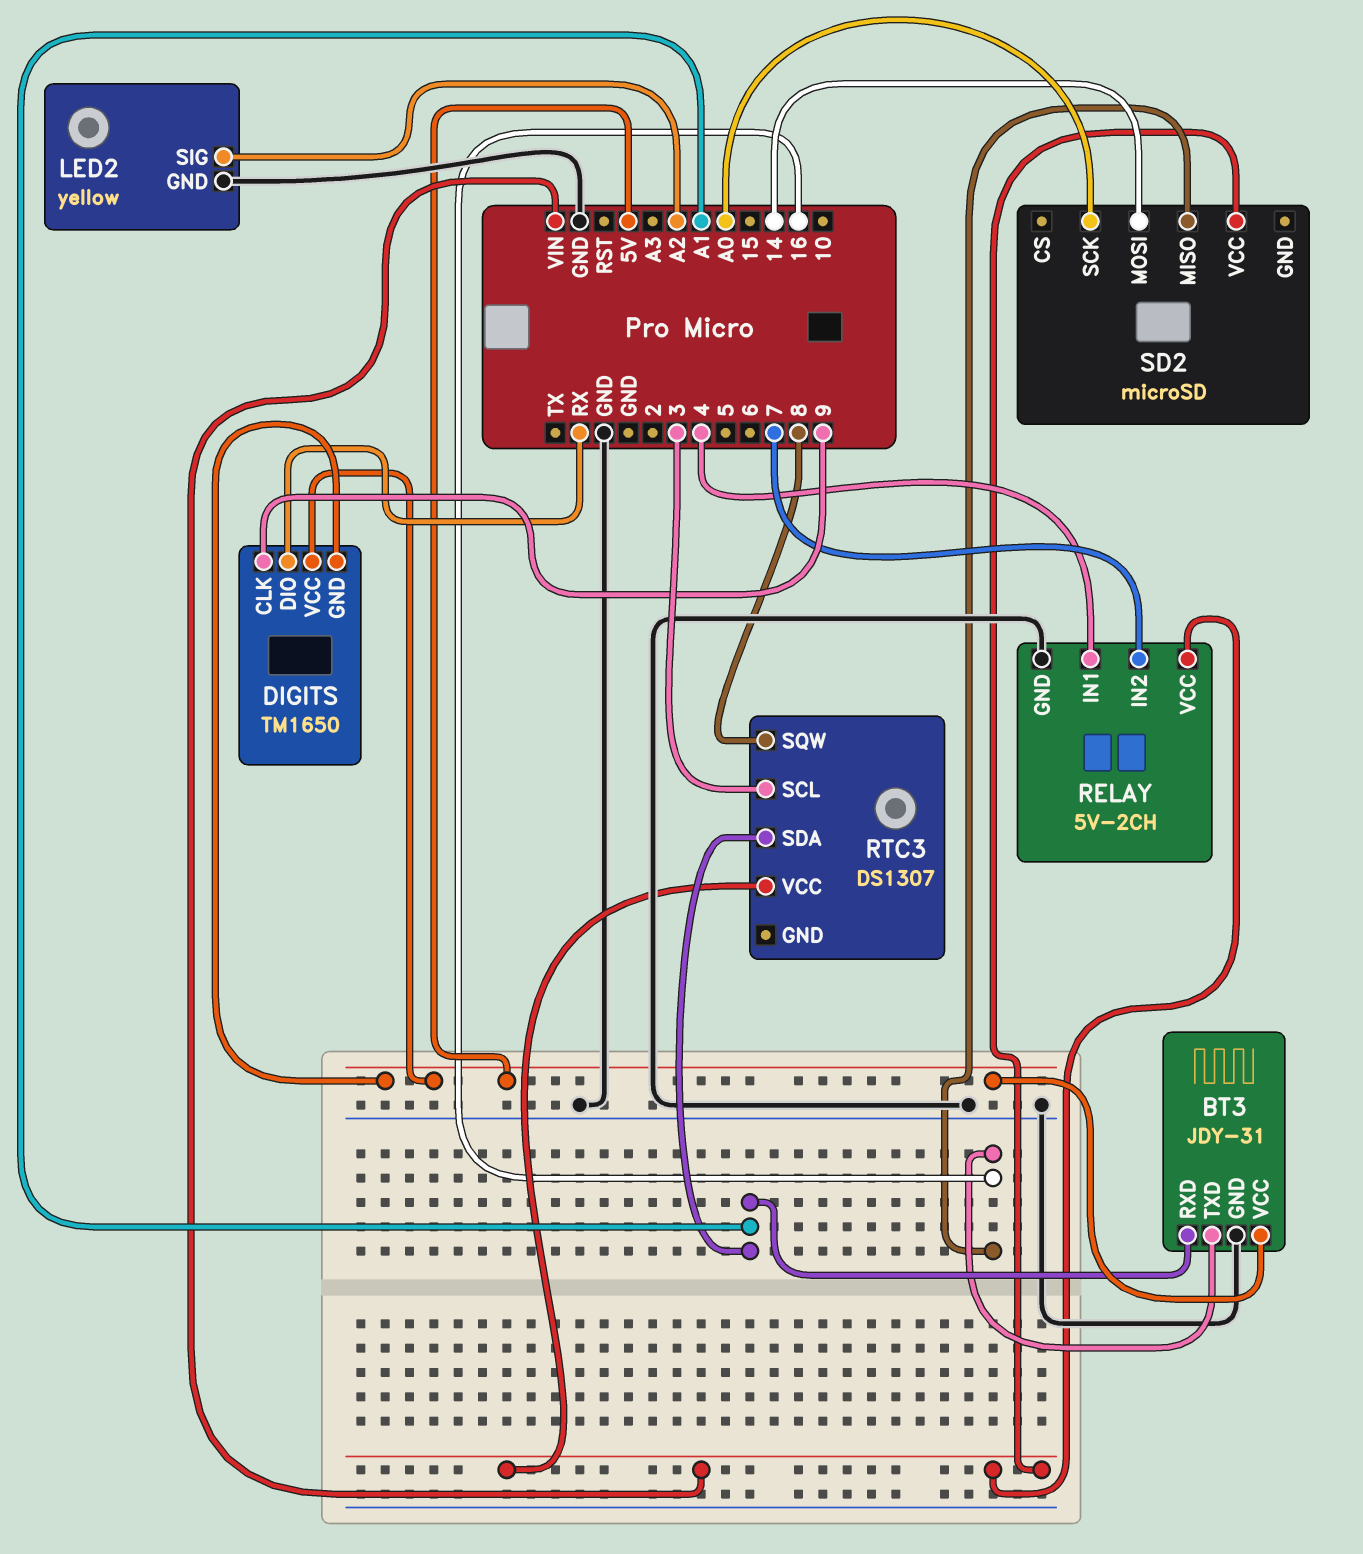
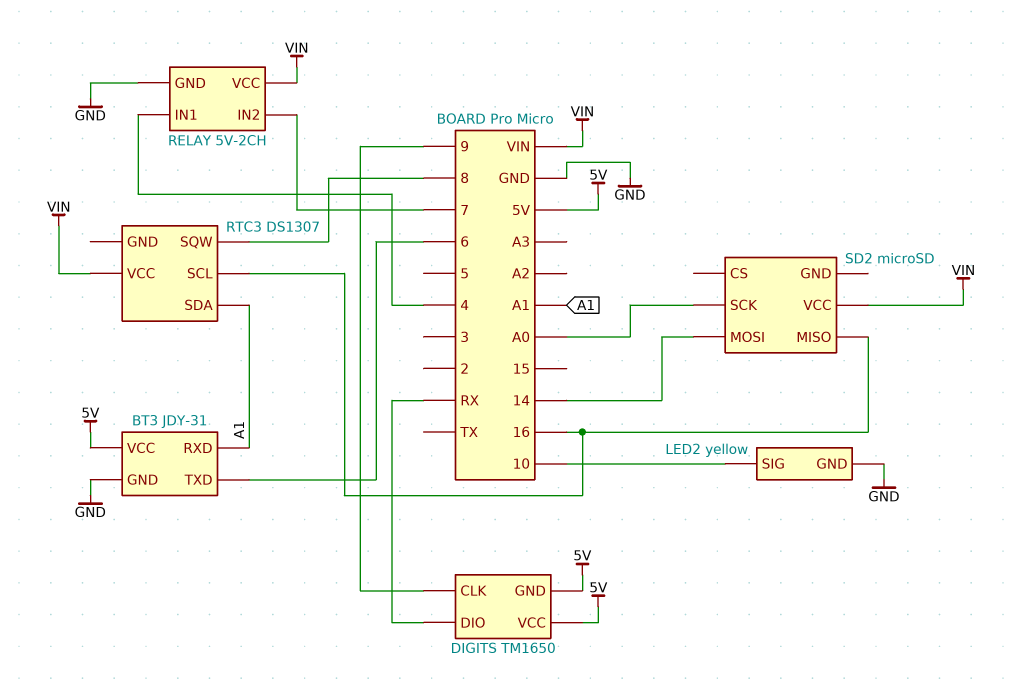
BT3 pin TXD: 16 -> 6
LED2 pin SIG: A2 -> 10
RTC3 pin SCL: 3 -> 16

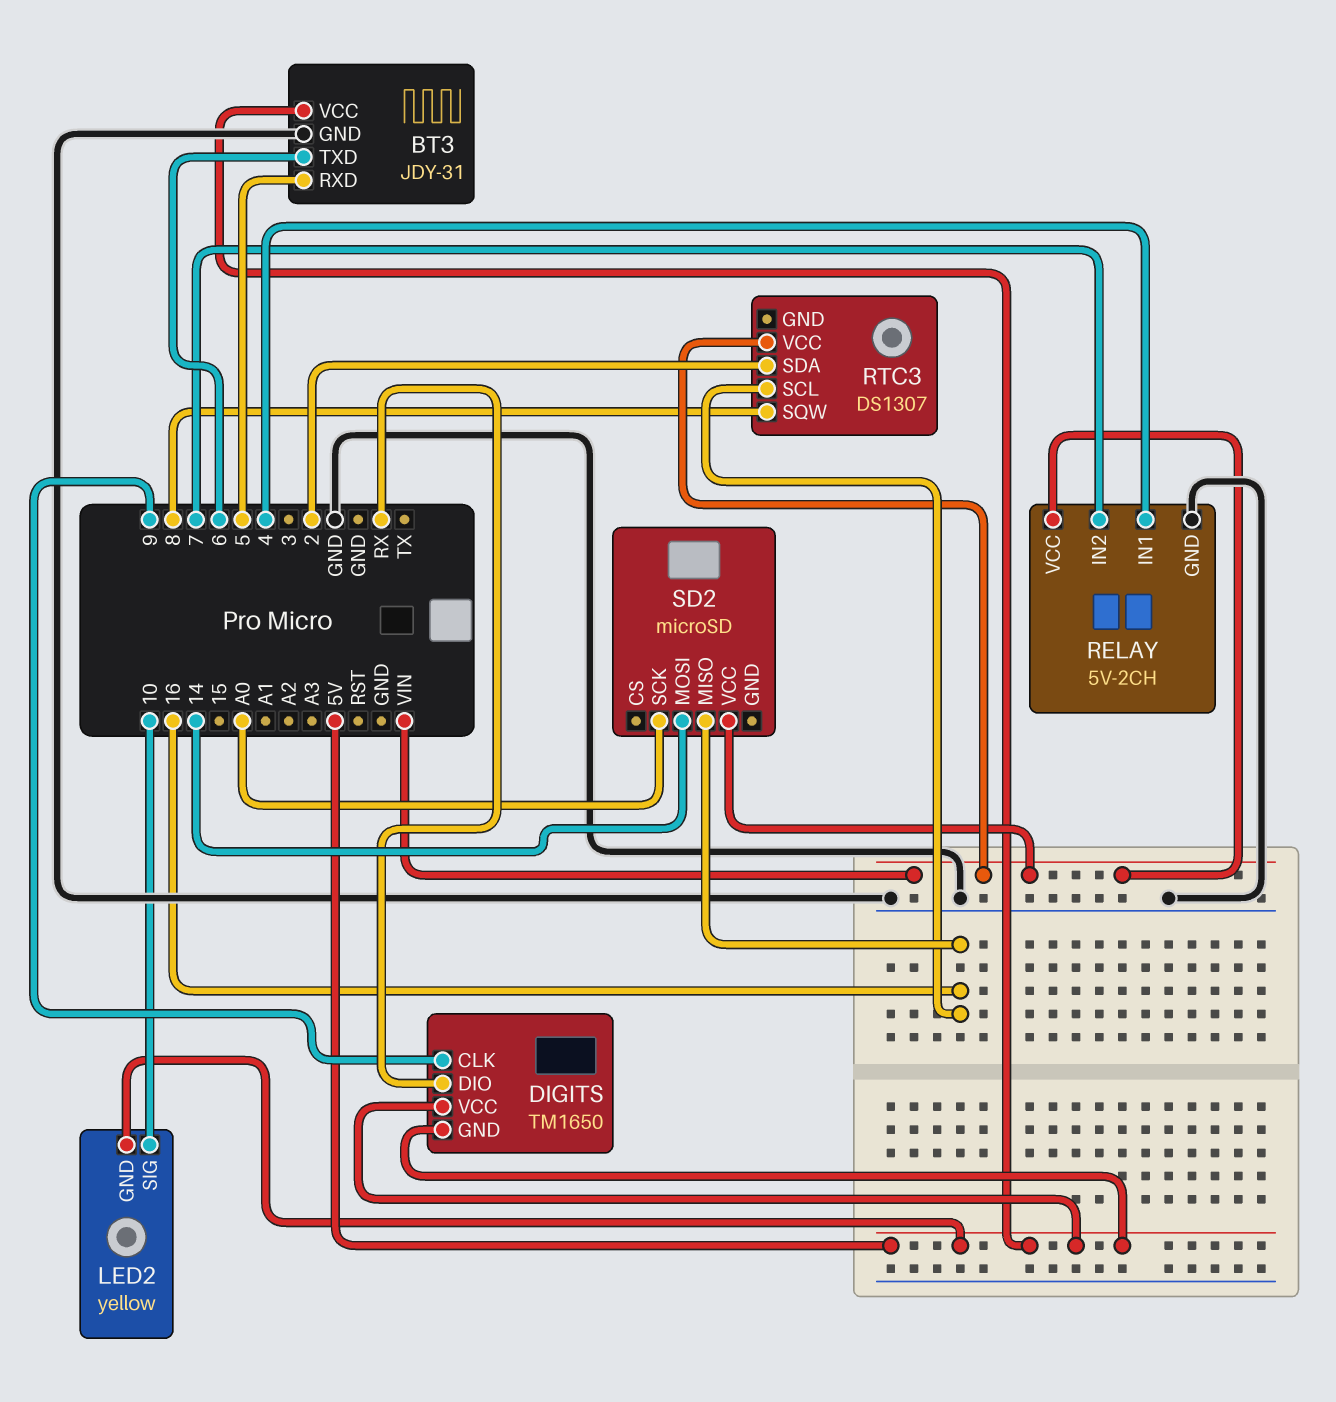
BT3 pin RXD: A1 -> 5
LED2 pin GND: GND -> 5V
RTC3 pin SDA: A1 -> 2

